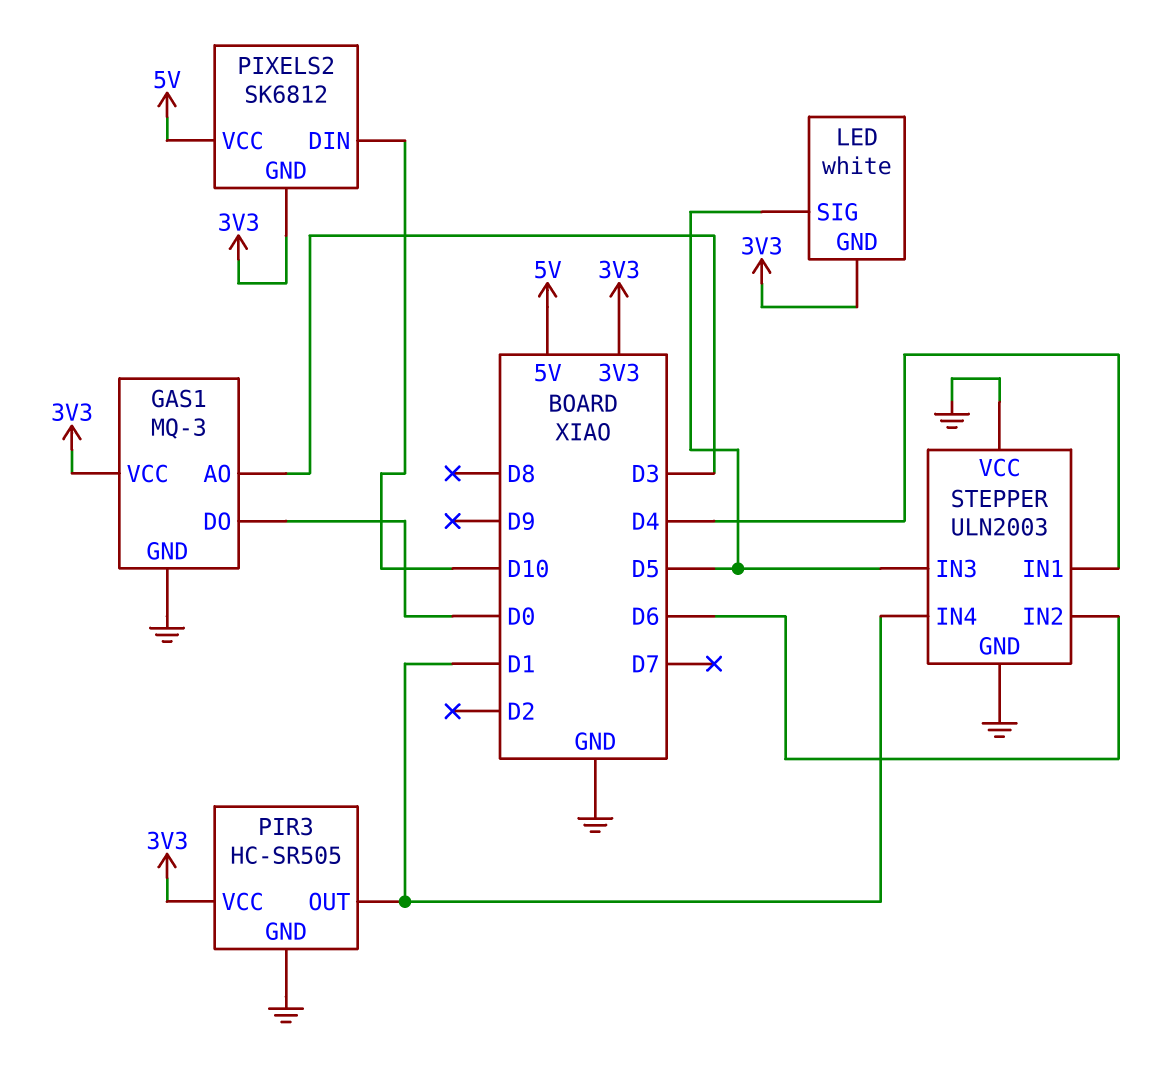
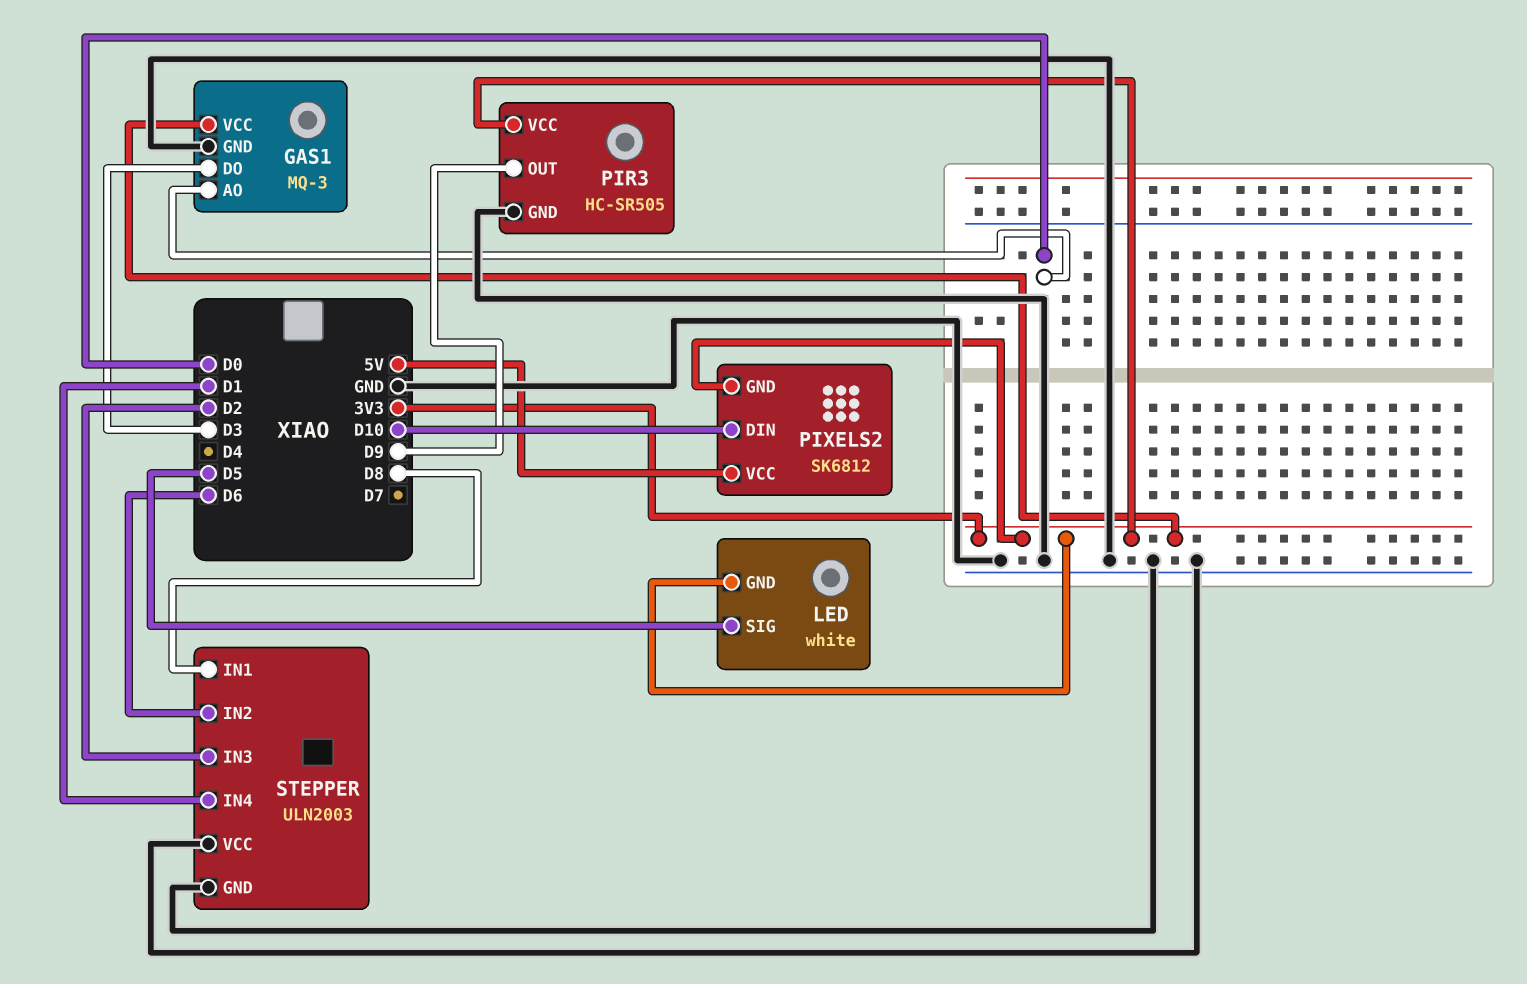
GAS1 pin AO: D3 -> D0
GAS1 pin DO: D0 -> D3
PIR3 pin OUT: D1 -> D9
STEPPER pin IN1: D4 -> D8
STEPPER pin IN3: D5 -> D2

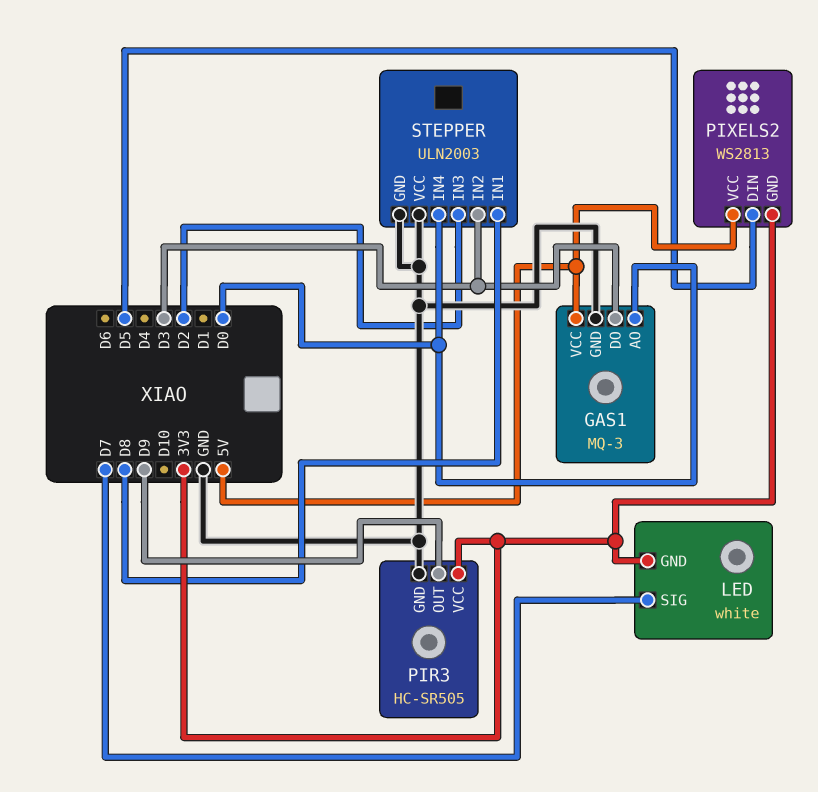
GAS1 pin VCC: 3V3 -> 5V
LED pin SIG: D5 -> D7
PIXELS2: SK6812 -> WS2813
PIXELS2 pin DIN: D10 -> D5
STEPPER pin IN2: D6 -> D3
STEPPER pin IN4: D1 -> D0

